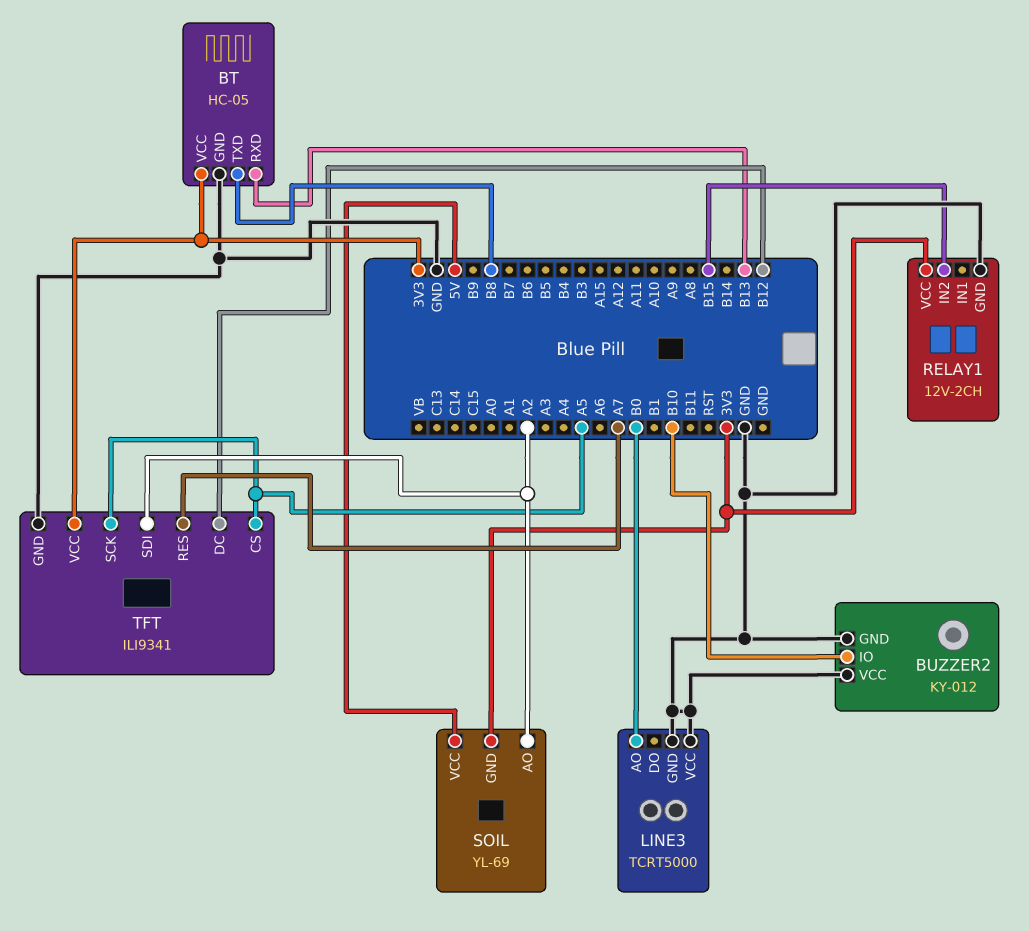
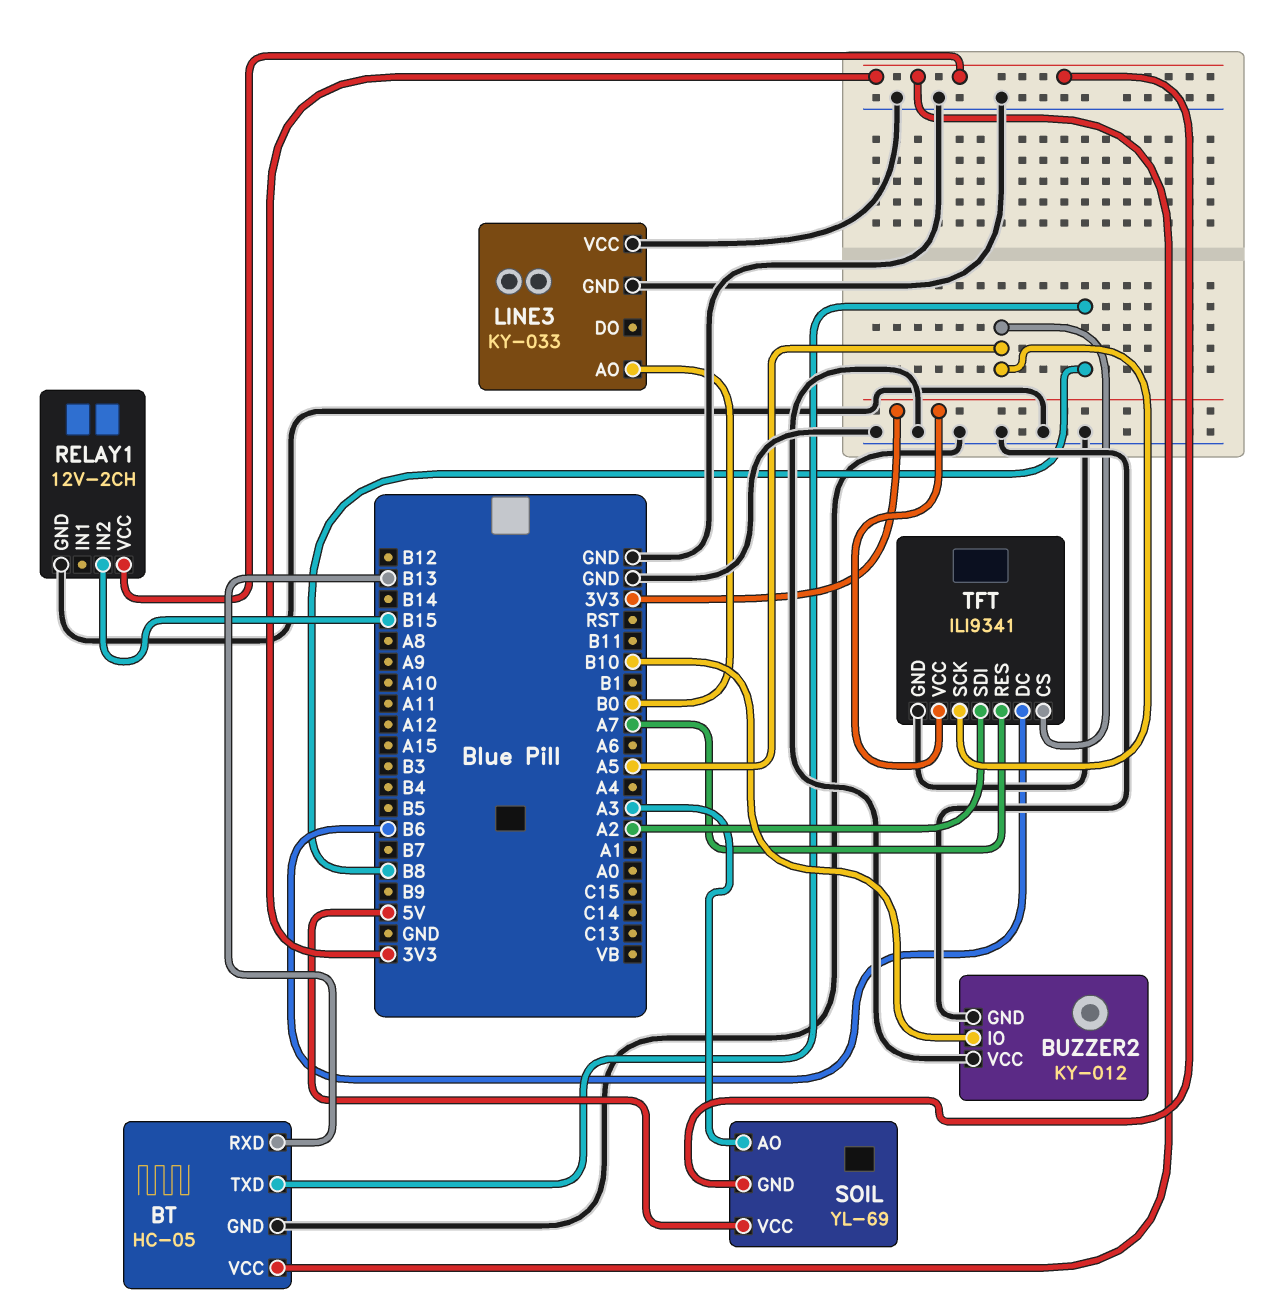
LINE3: TCRT5000 -> KY-033
SOIL pin AO: A2 -> A3
TFT pin DC: B12 -> B6

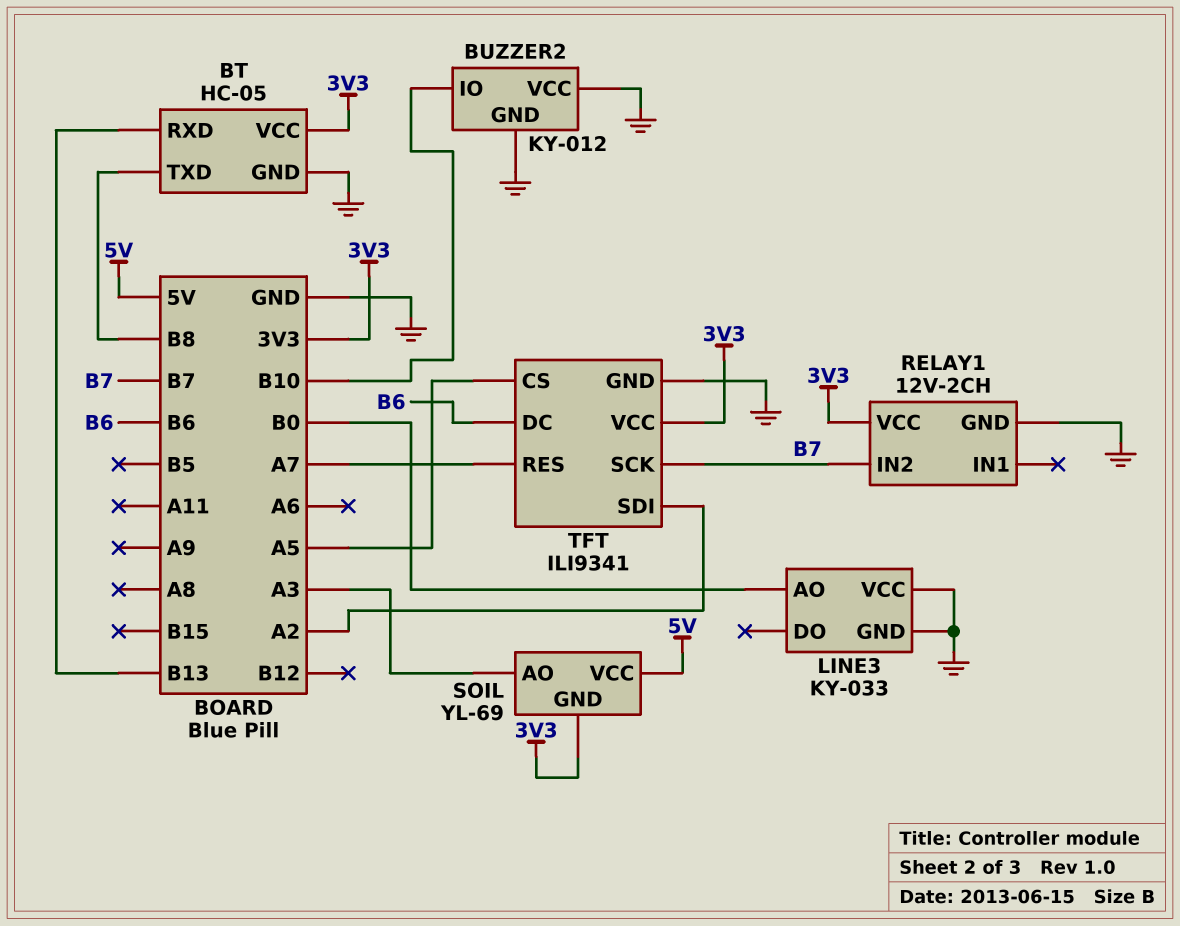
RELAY1 pin IN2: B15 -> B7
TFT pin SCK: A5 -> B7

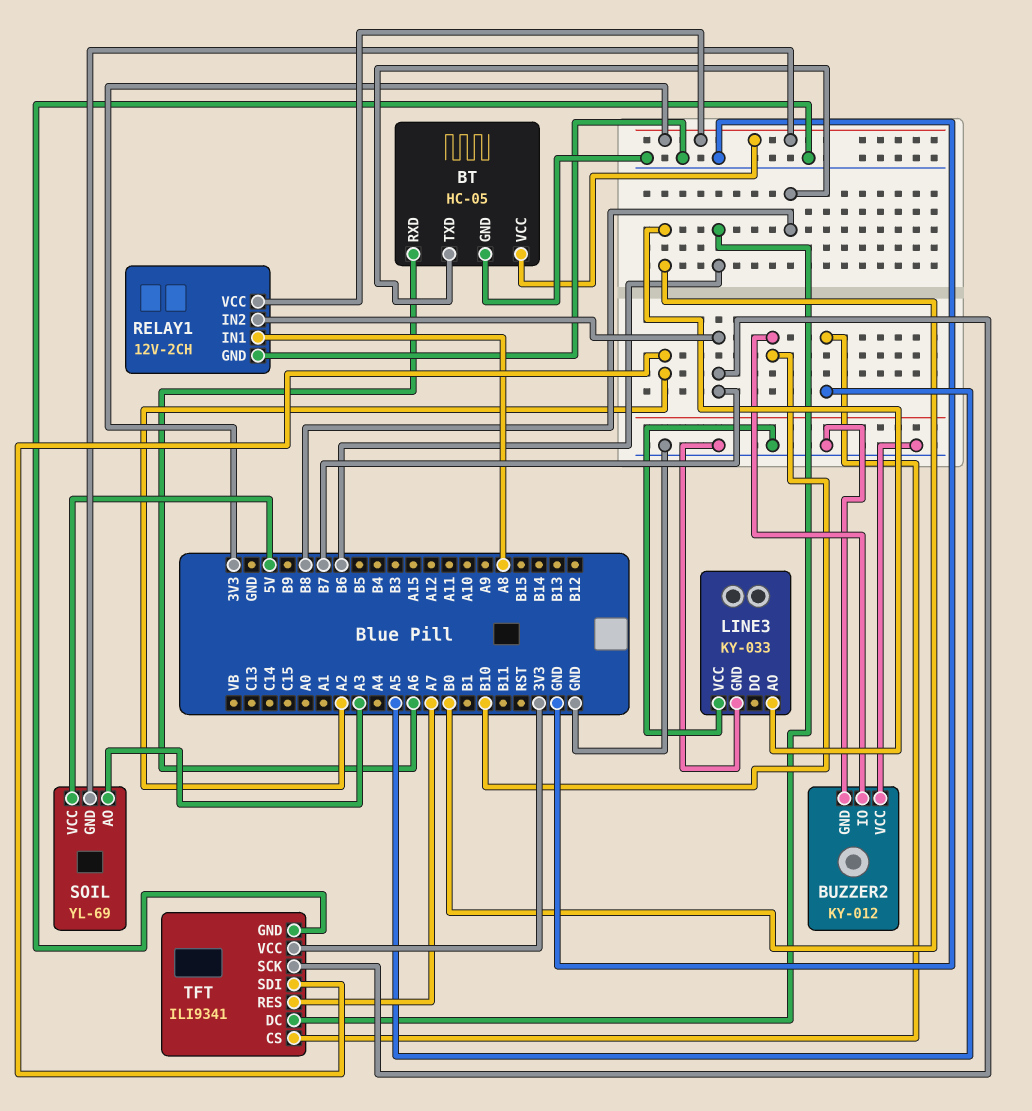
BT pin RXD: B13 -> A6
RELAY1 pin IN1: none -> A8

